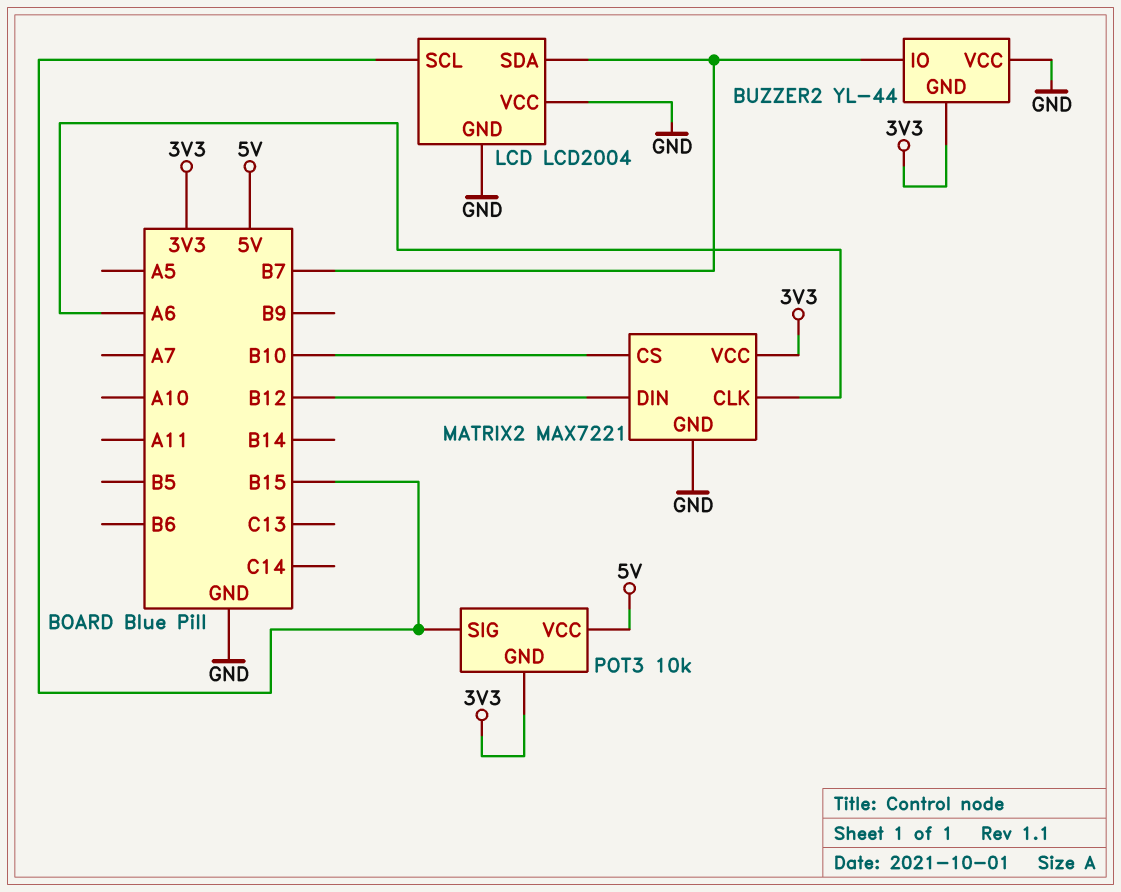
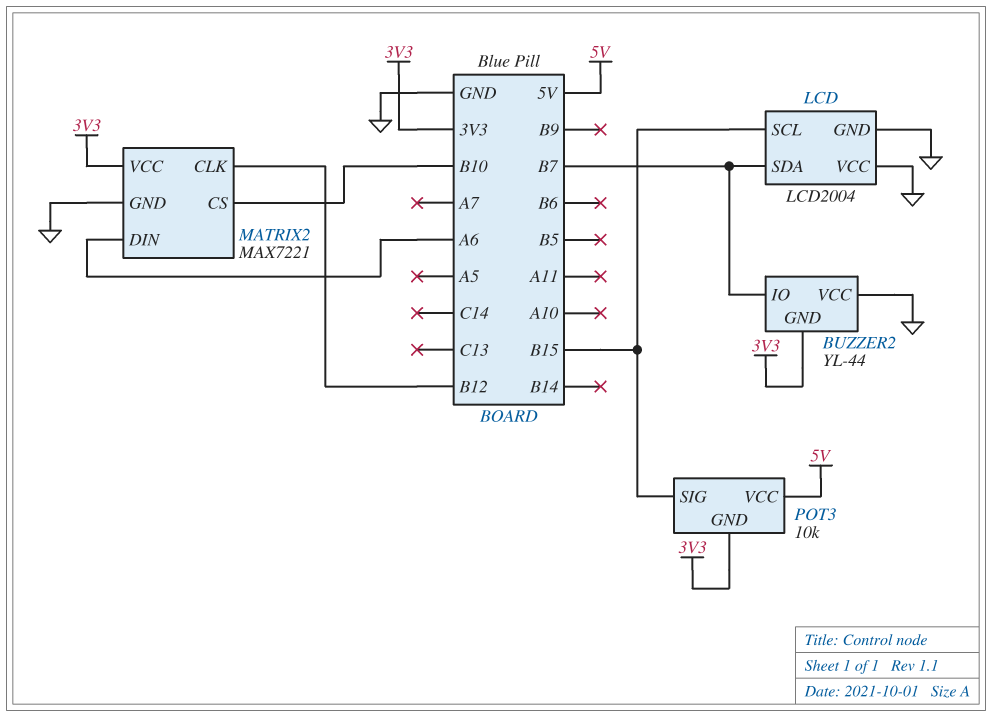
MATRIX2 pin CLK: A6 -> B12
MATRIX2 pin DIN: B12 -> A6

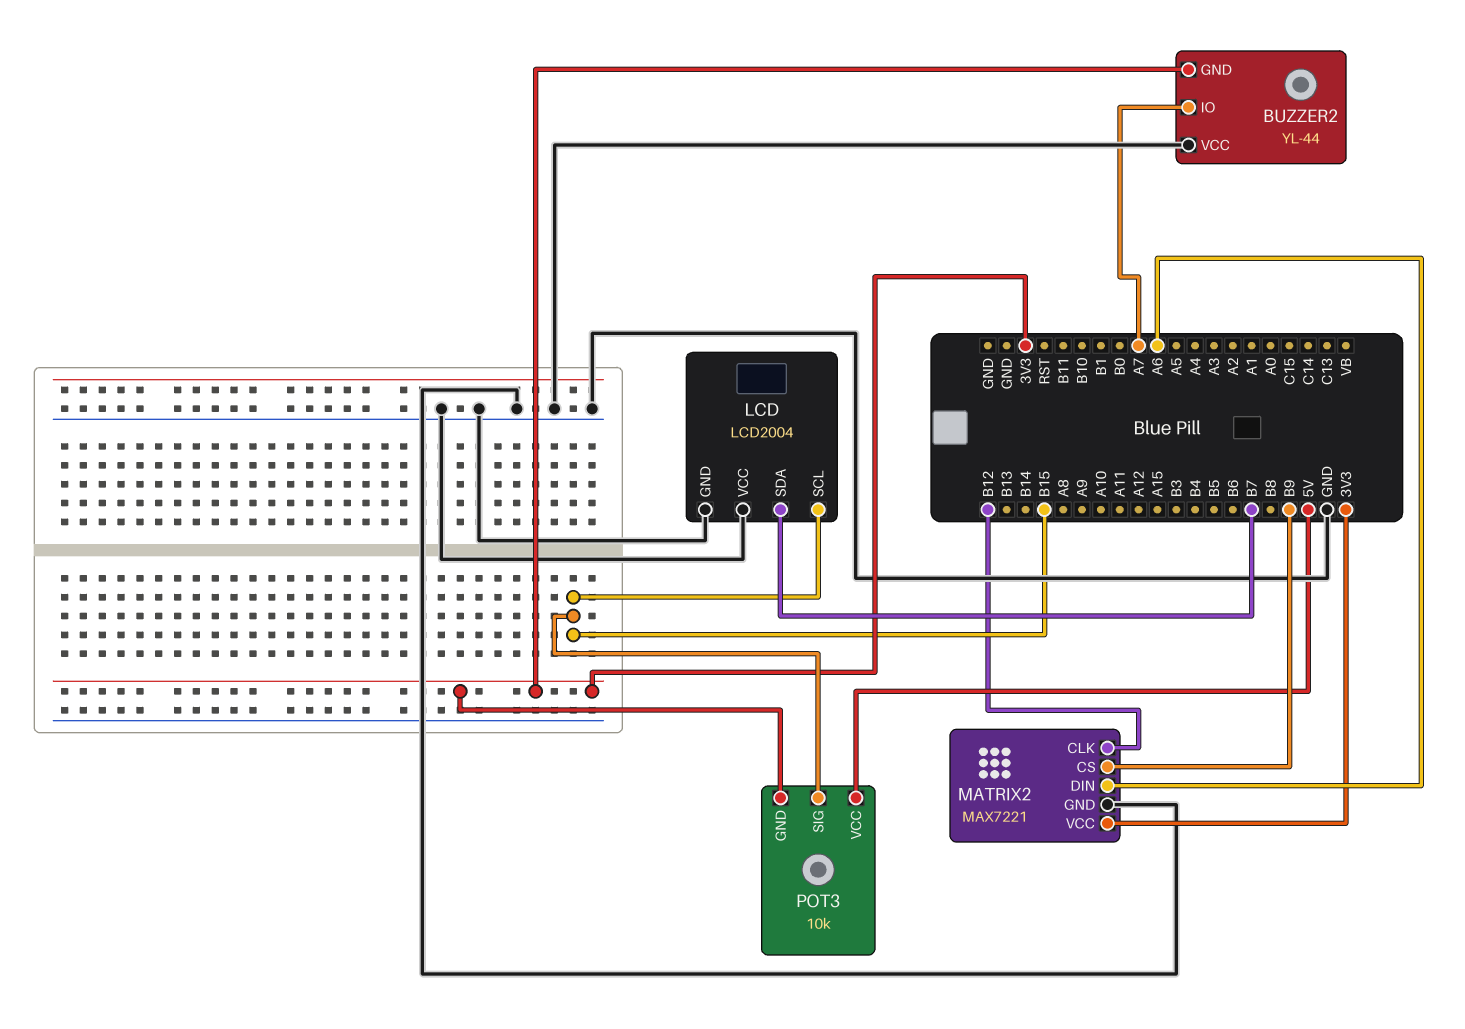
BUZZER2 pin IO: B7 -> A7
MATRIX2 pin CS: B10 -> B9

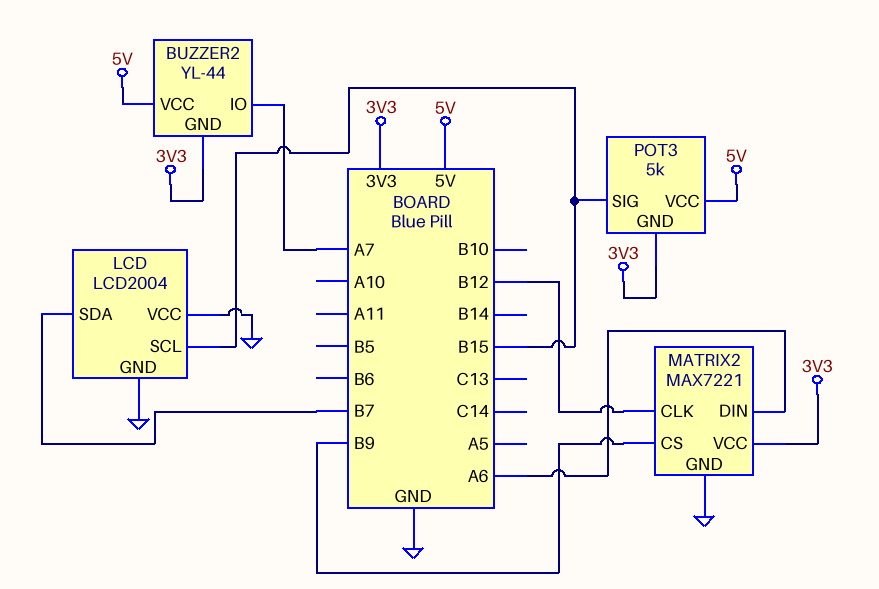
BUZZER2 pin VCC: GND -> 5V
POT3: 10k -> 5k

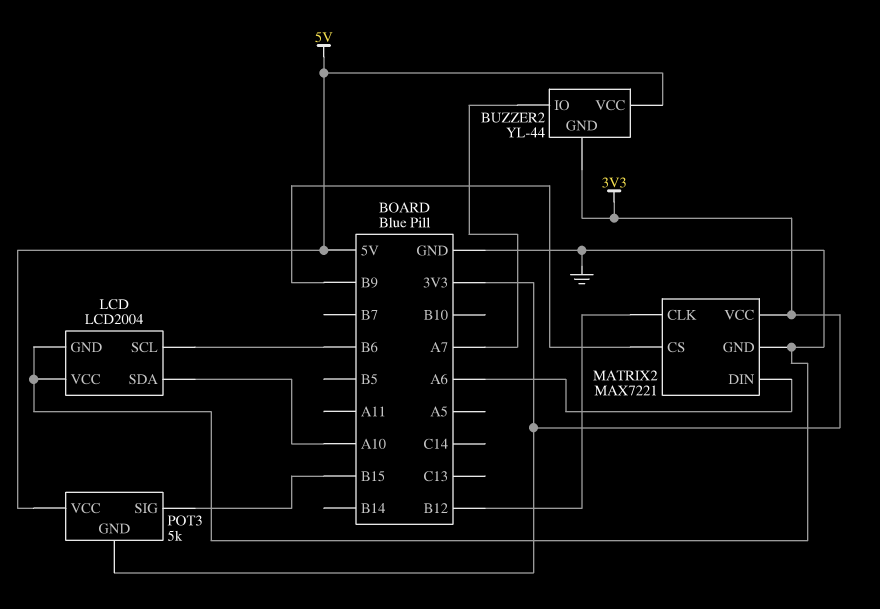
LCD pin SCL: B15 -> B6
LCD pin SDA: B7 -> A10

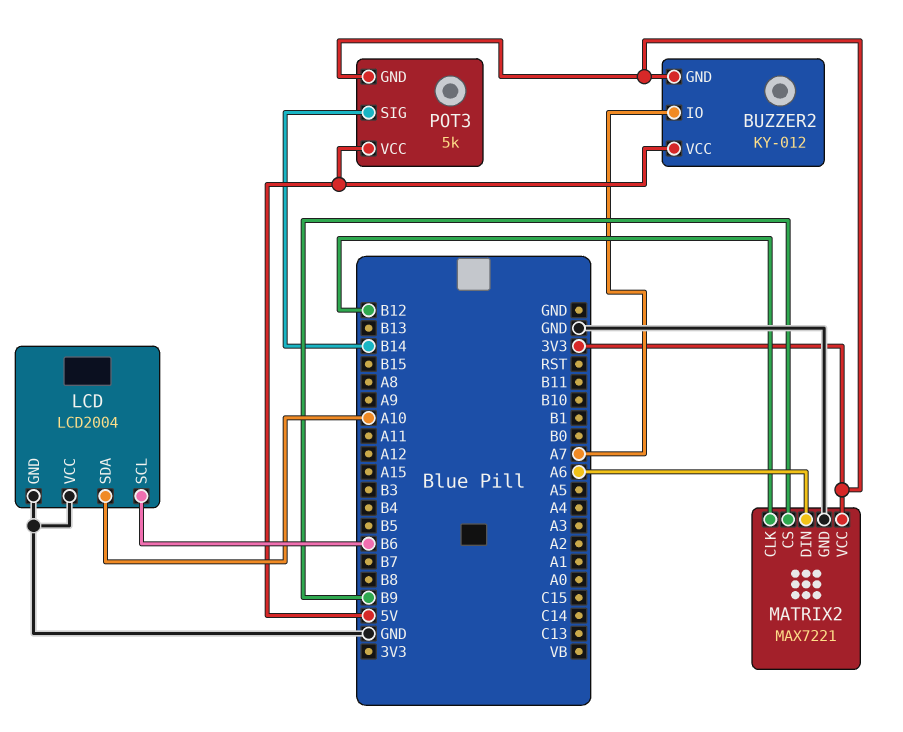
BUZZER2: YL-44 -> KY-012
POT3 pin SIG: B15 -> B14

